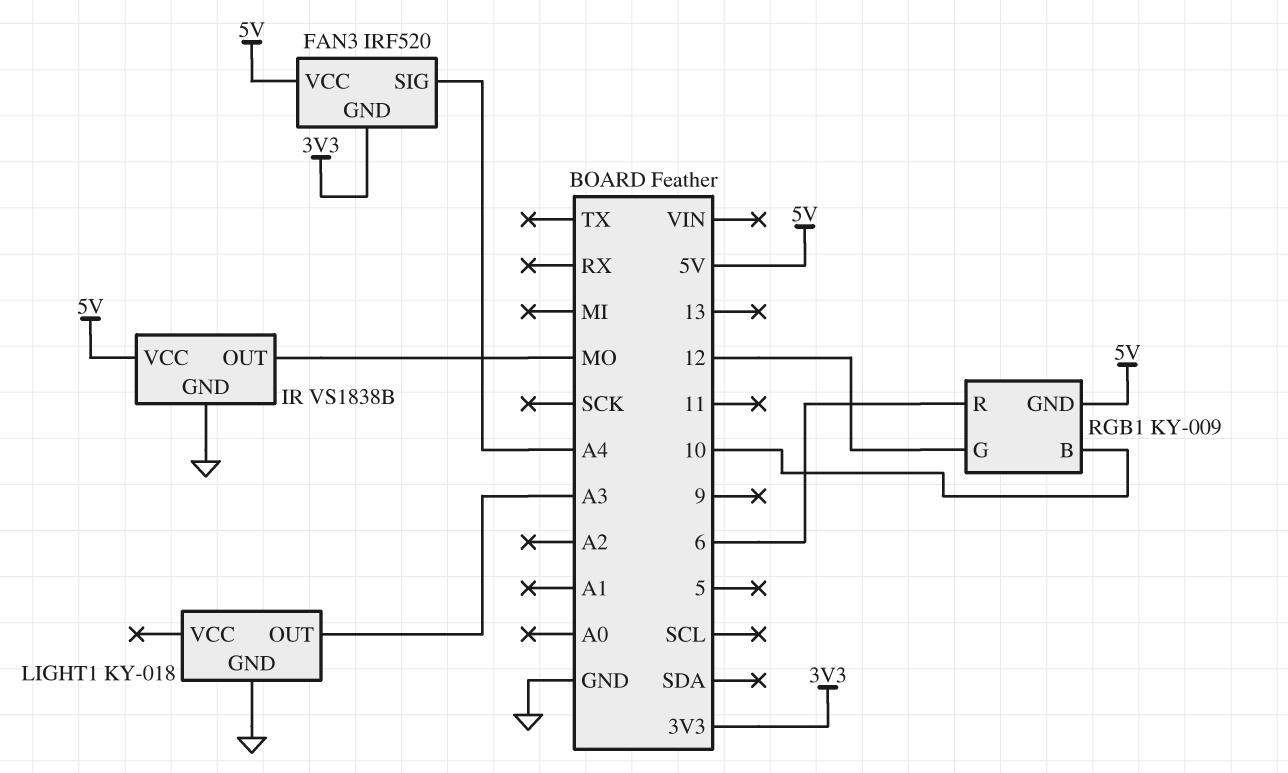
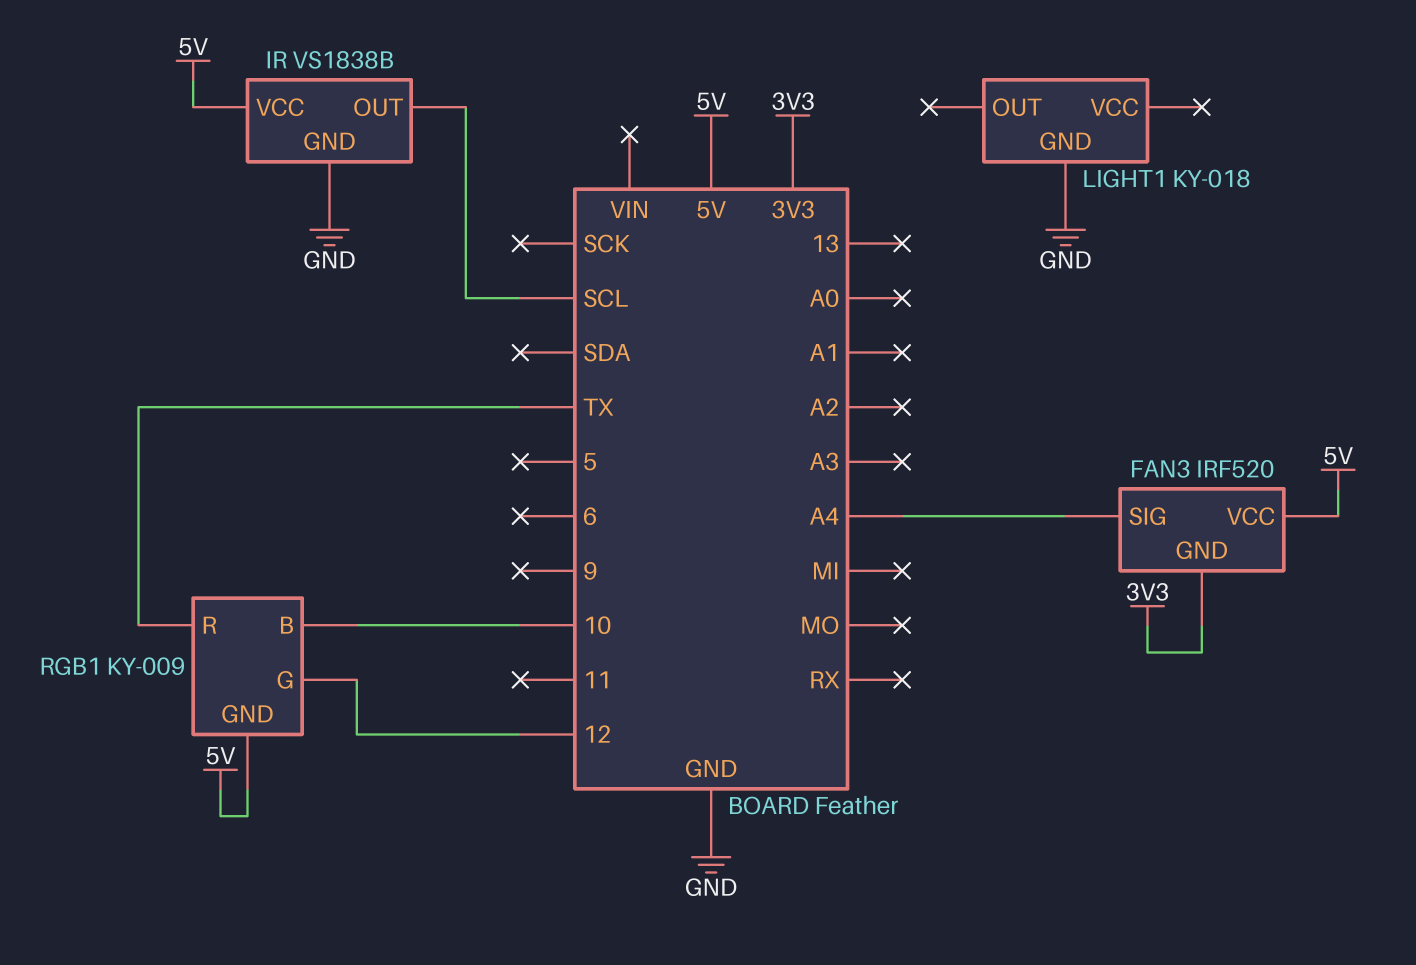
IR pin OUT: MO -> SCL
LIGHT1 pin OUT: A3 -> none
RGB1 pin R: 6 -> TX

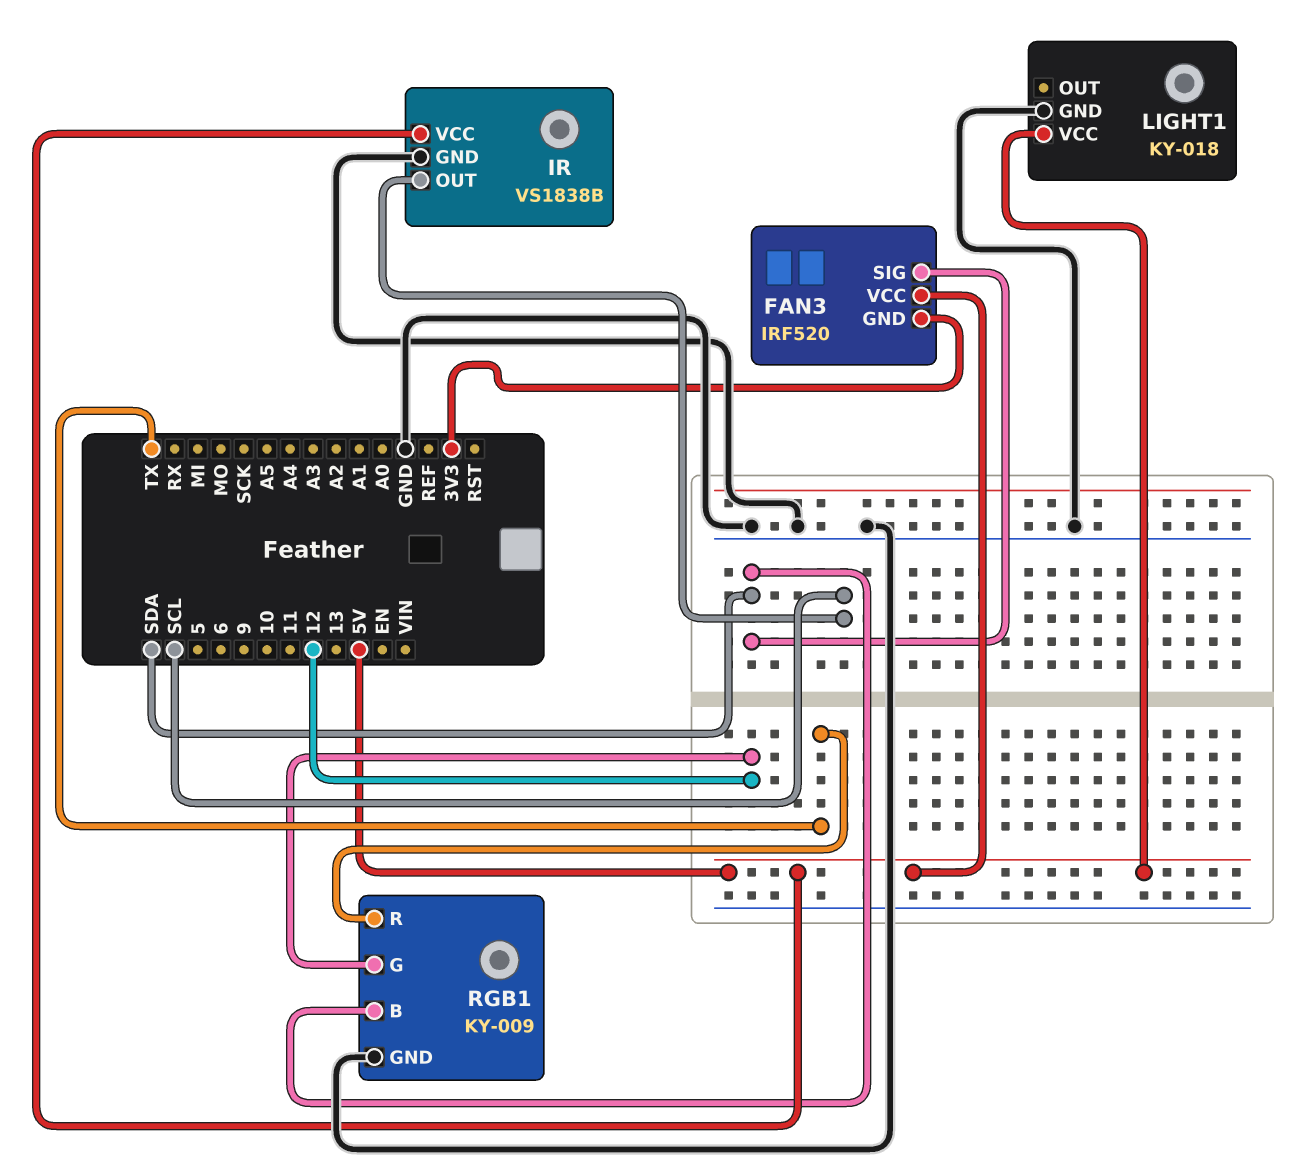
FAN3 pin SIG: A4 -> SDA
LIGHT1 pin VCC: none -> 5V
RGB1 pin B: 10 -> SDA
RGB1 pin GND: 5V -> GND

